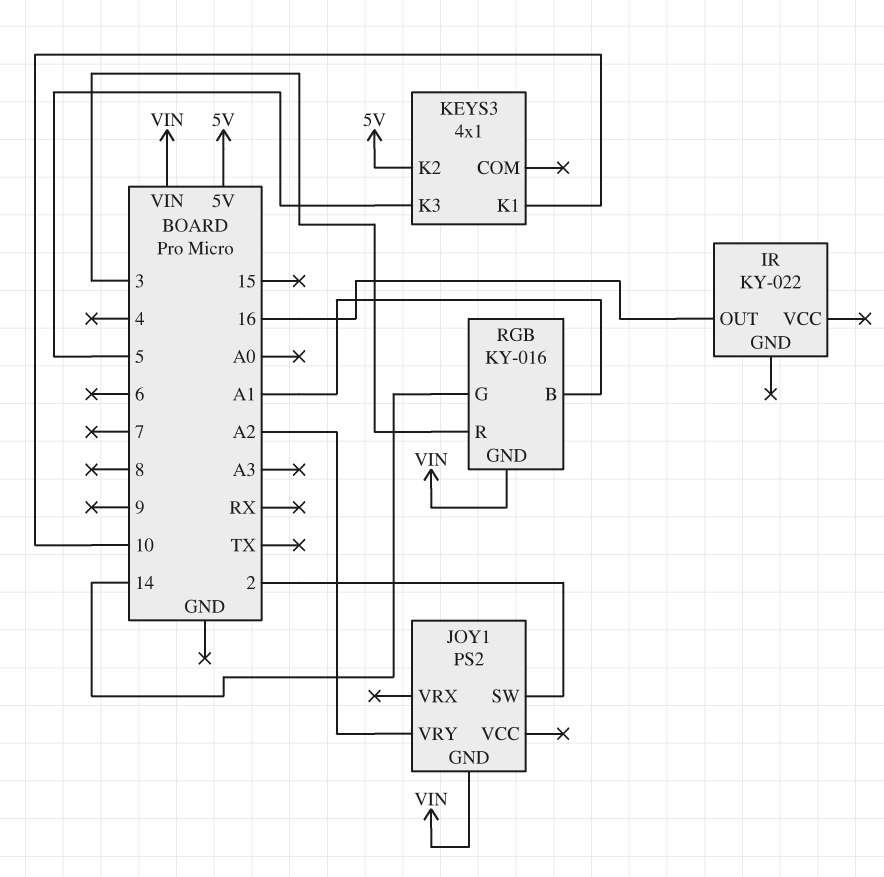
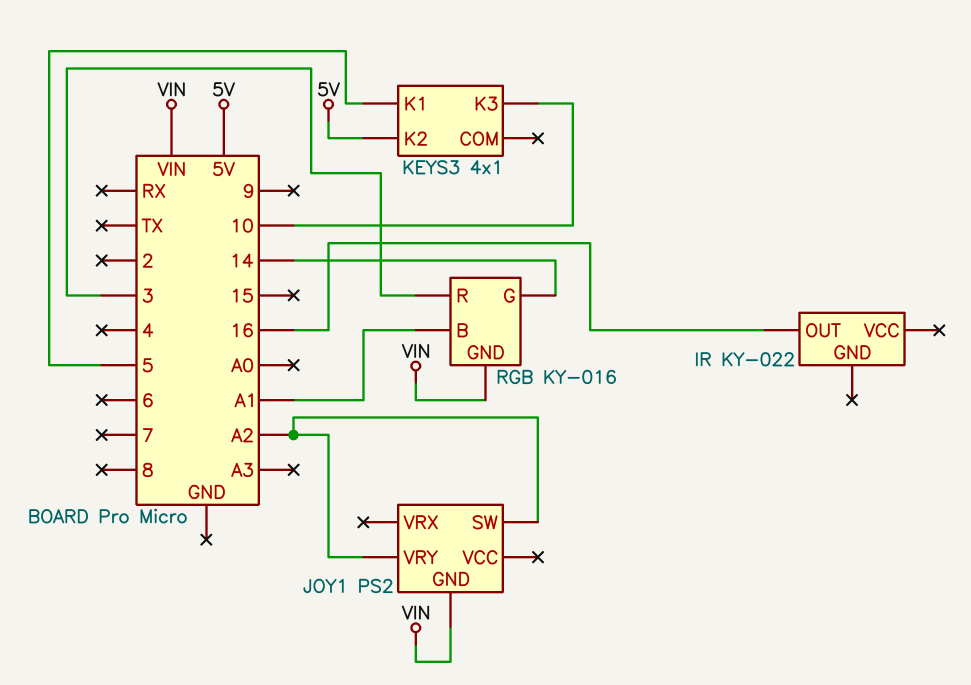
JOY1 pin SW: 2 -> A2
KEYS3 pin K1: 10 -> 5
KEYS3 pin K3: 5 -> 10

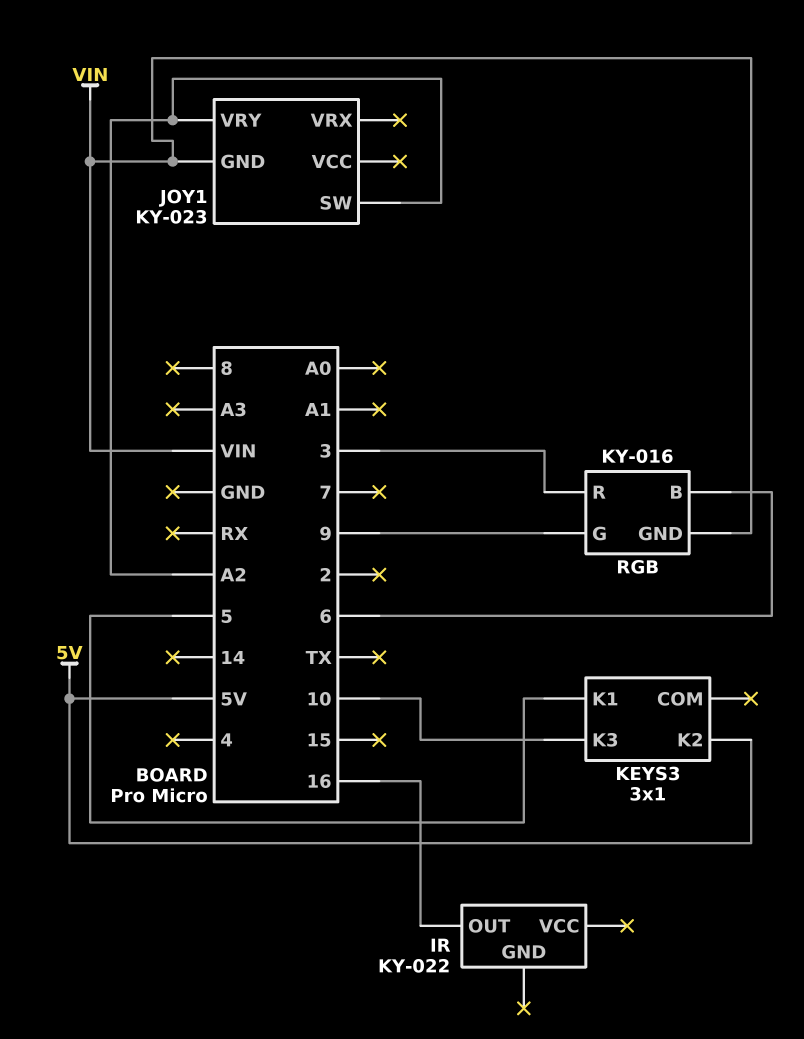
JOY1: PS2 -> KY-023
KEYS3: 4x1 -> 3x1
RGB pin B: A1 -> 6
RGB pin G: 14 -> 9

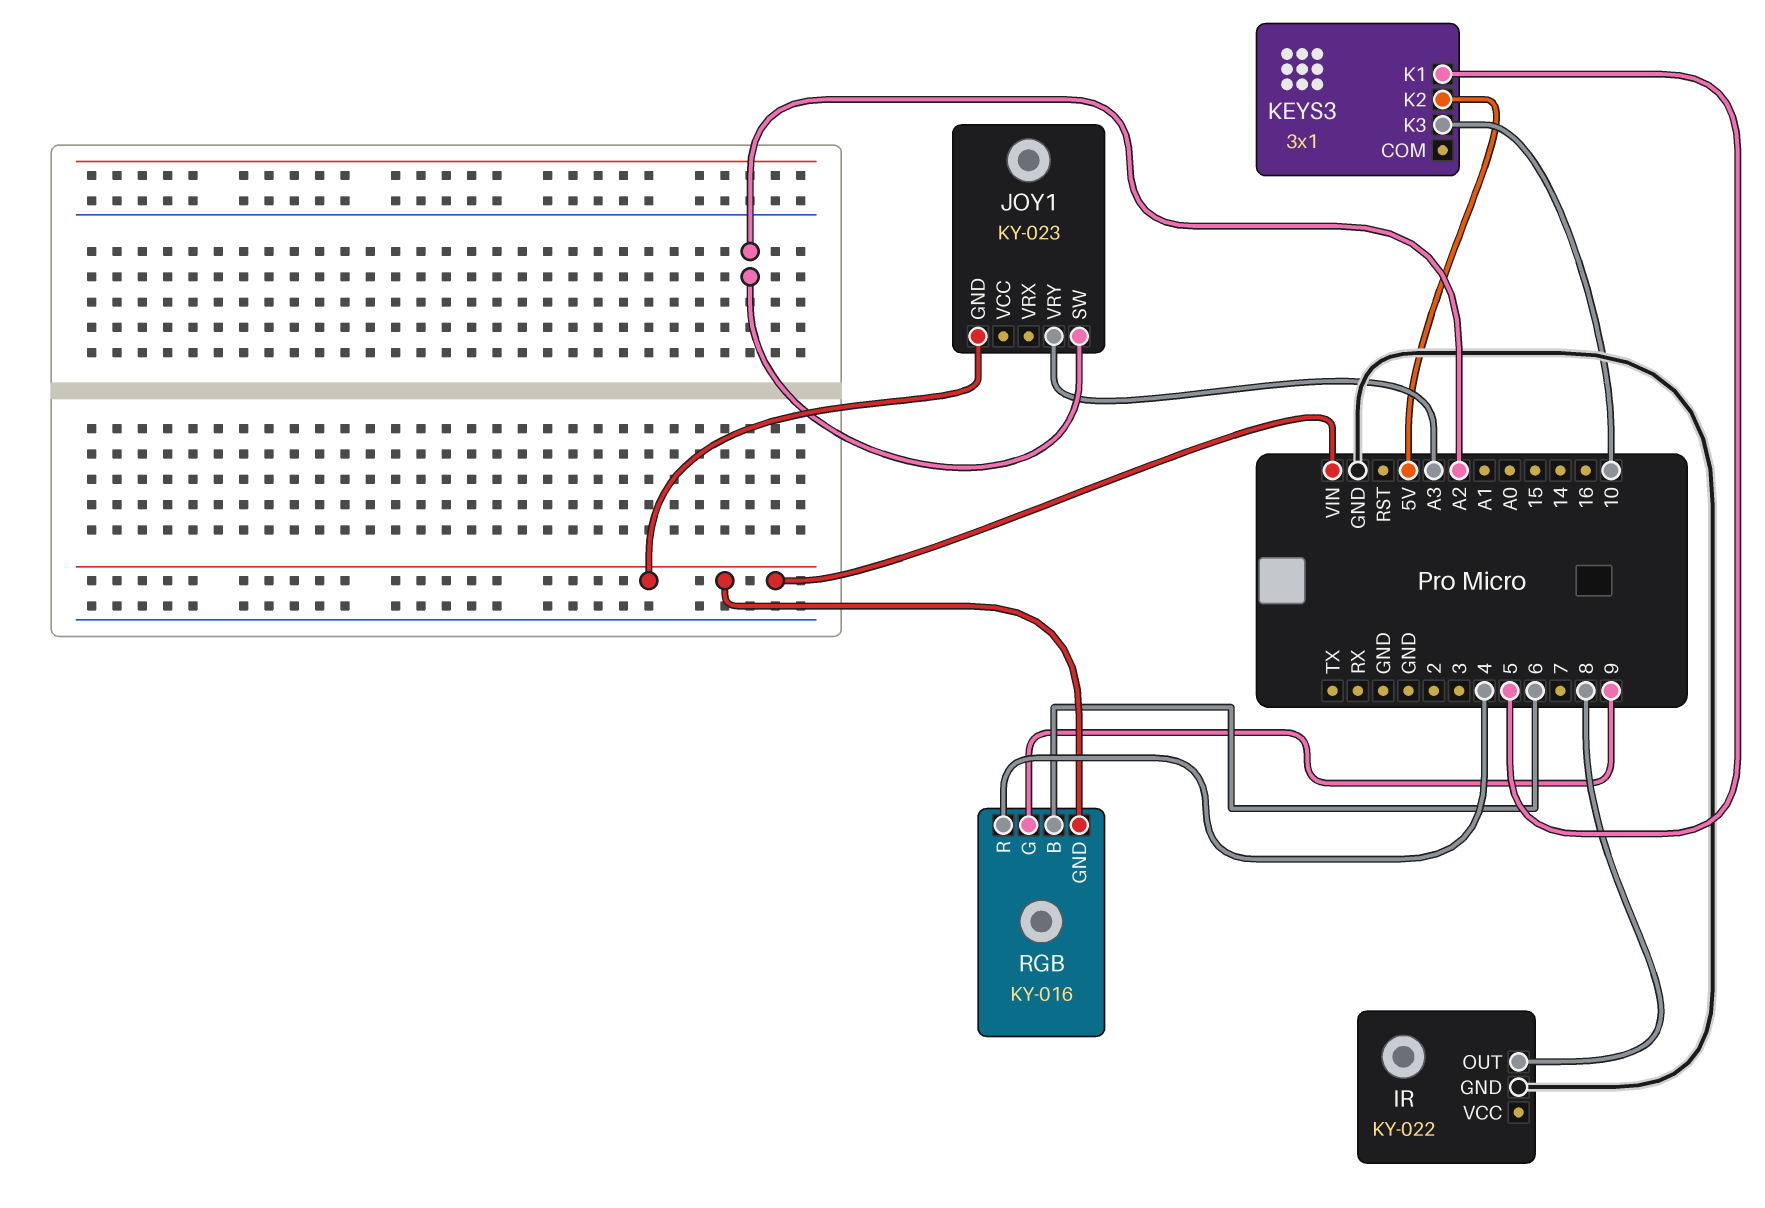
IR pin GND: none -> GND
IR pin OUT: 16 -> 8
JOY1 pin VRY: A2 -> A3
RGB pin R: 3 -> 4

